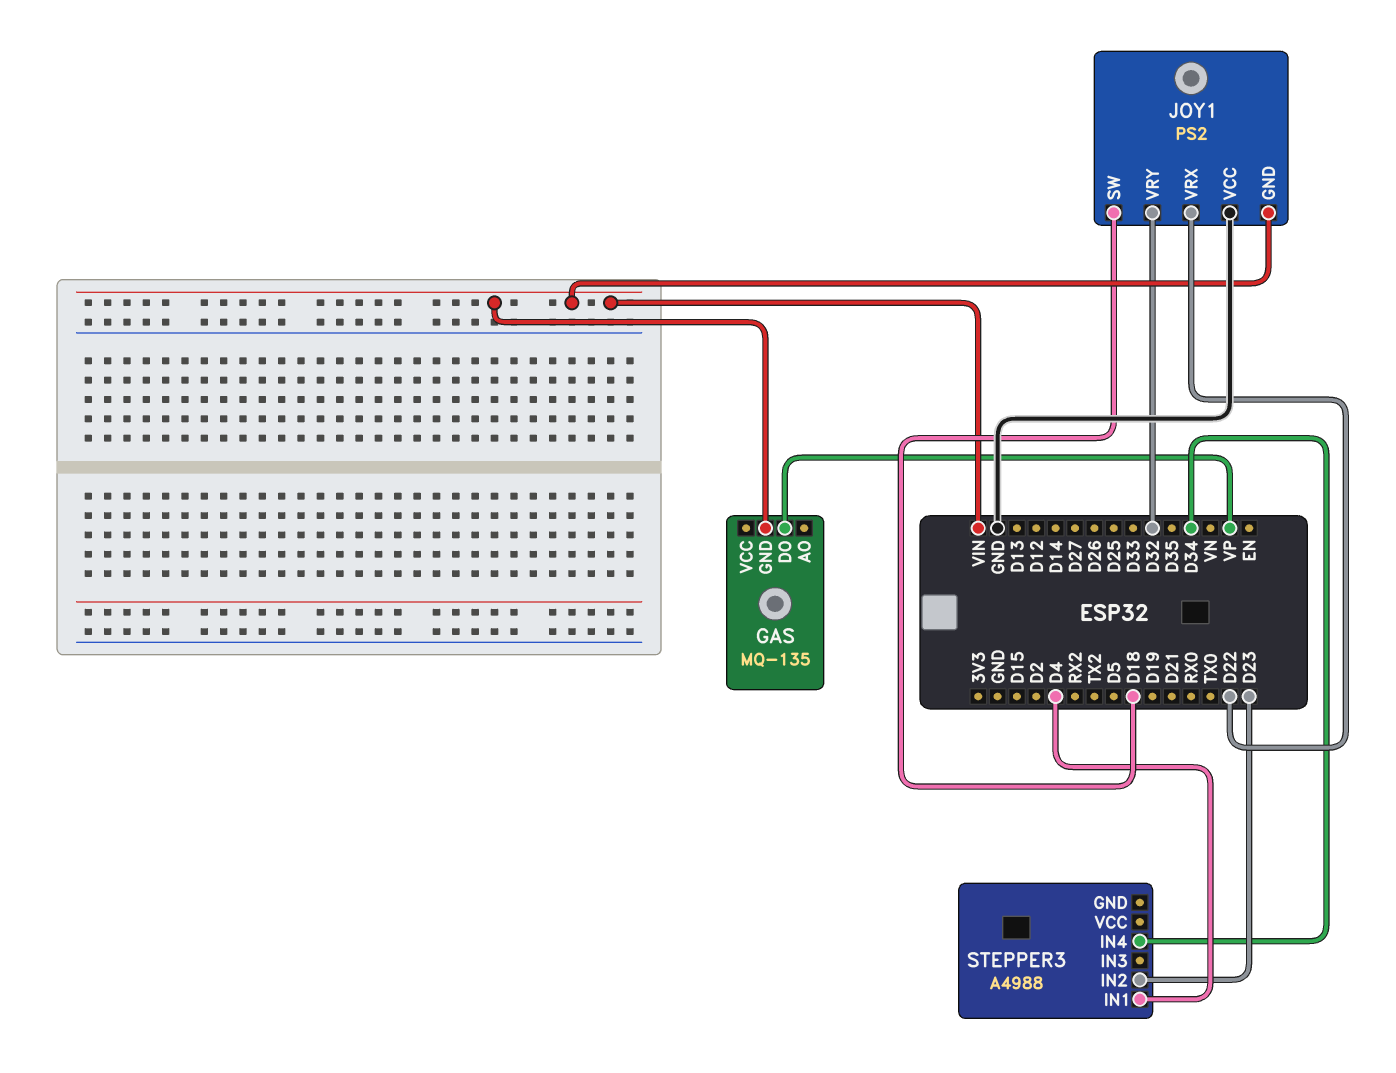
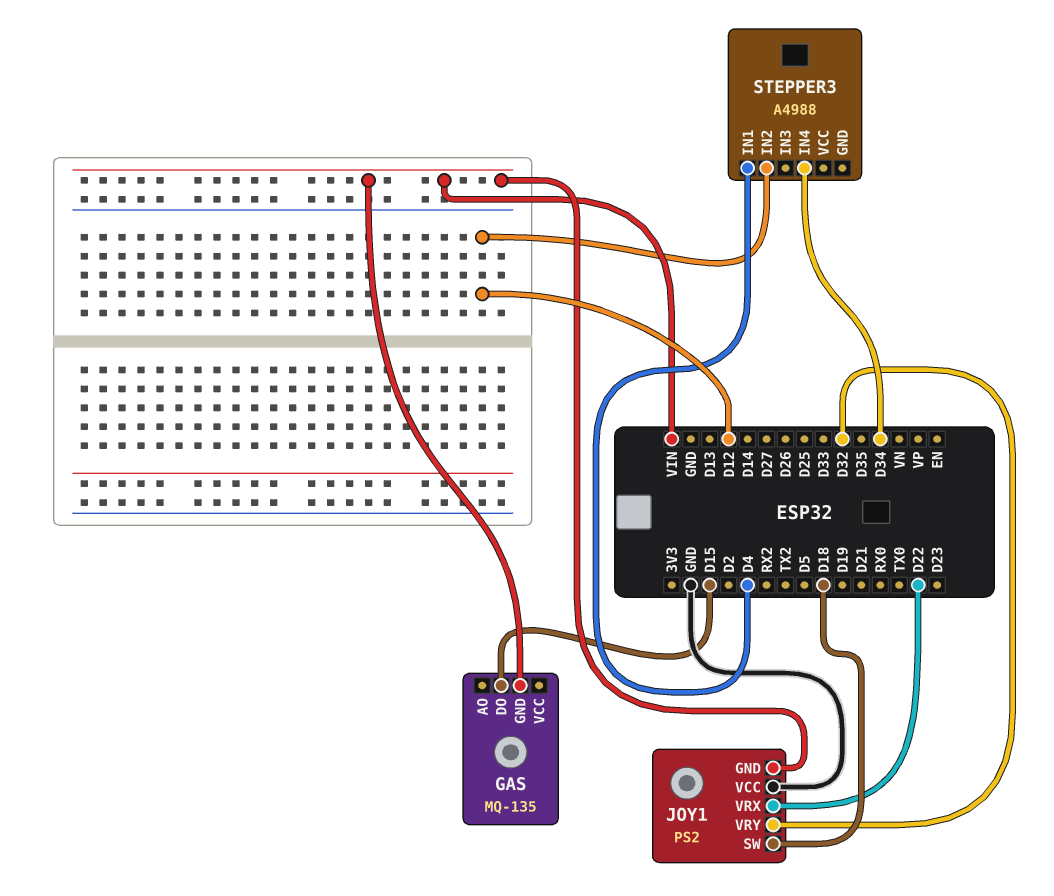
GAS pin DO: VP -> D15
STEPPER3 pin IN2: D23 -> D12

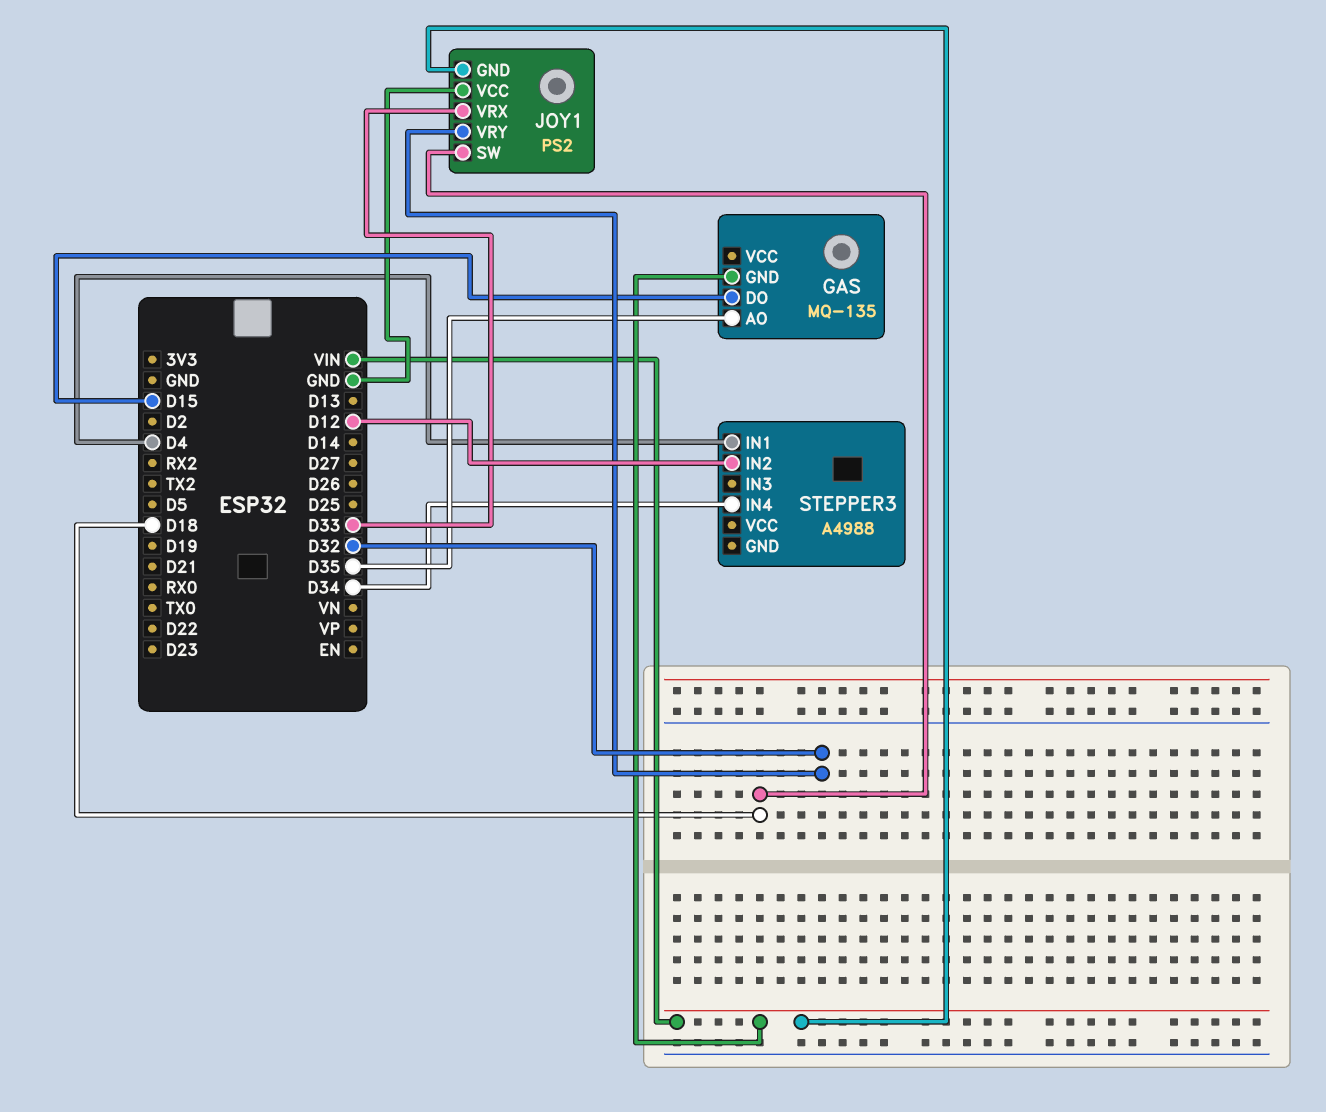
GAS pin AO: none -> D35
JOY1 pin VRX: D22 -> D33

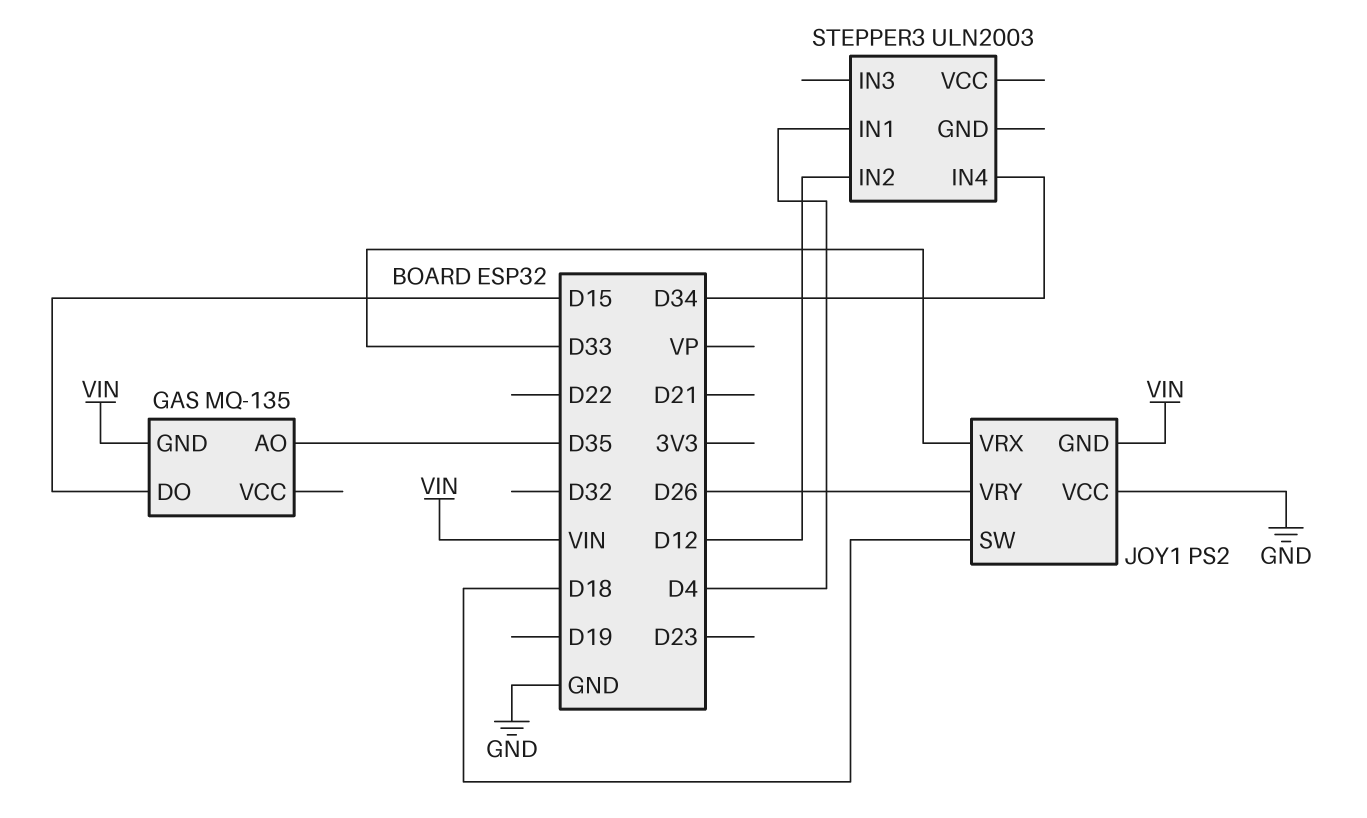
JOY1 pin VRY: D32 -> D26
STEPPER3: A4988 -> ULN2003

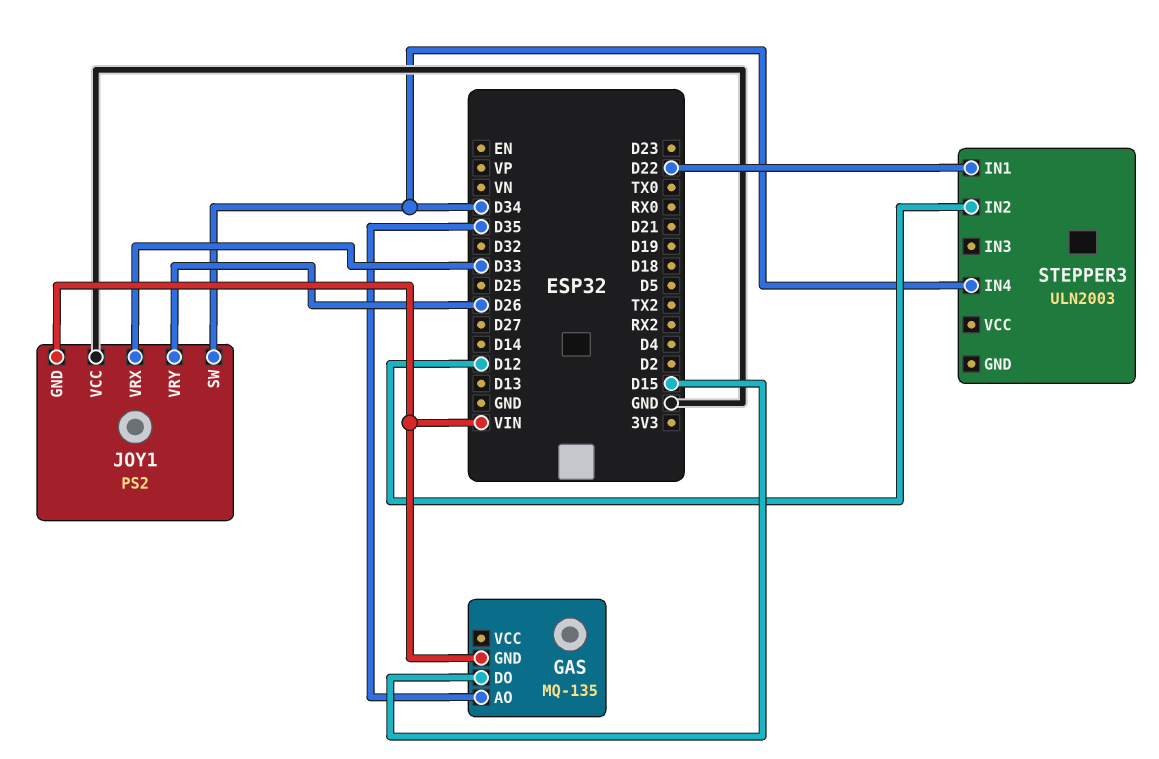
JOY1 pin SW: D18 -> D34
STEPPER3 pin IN1: D4 -> D22

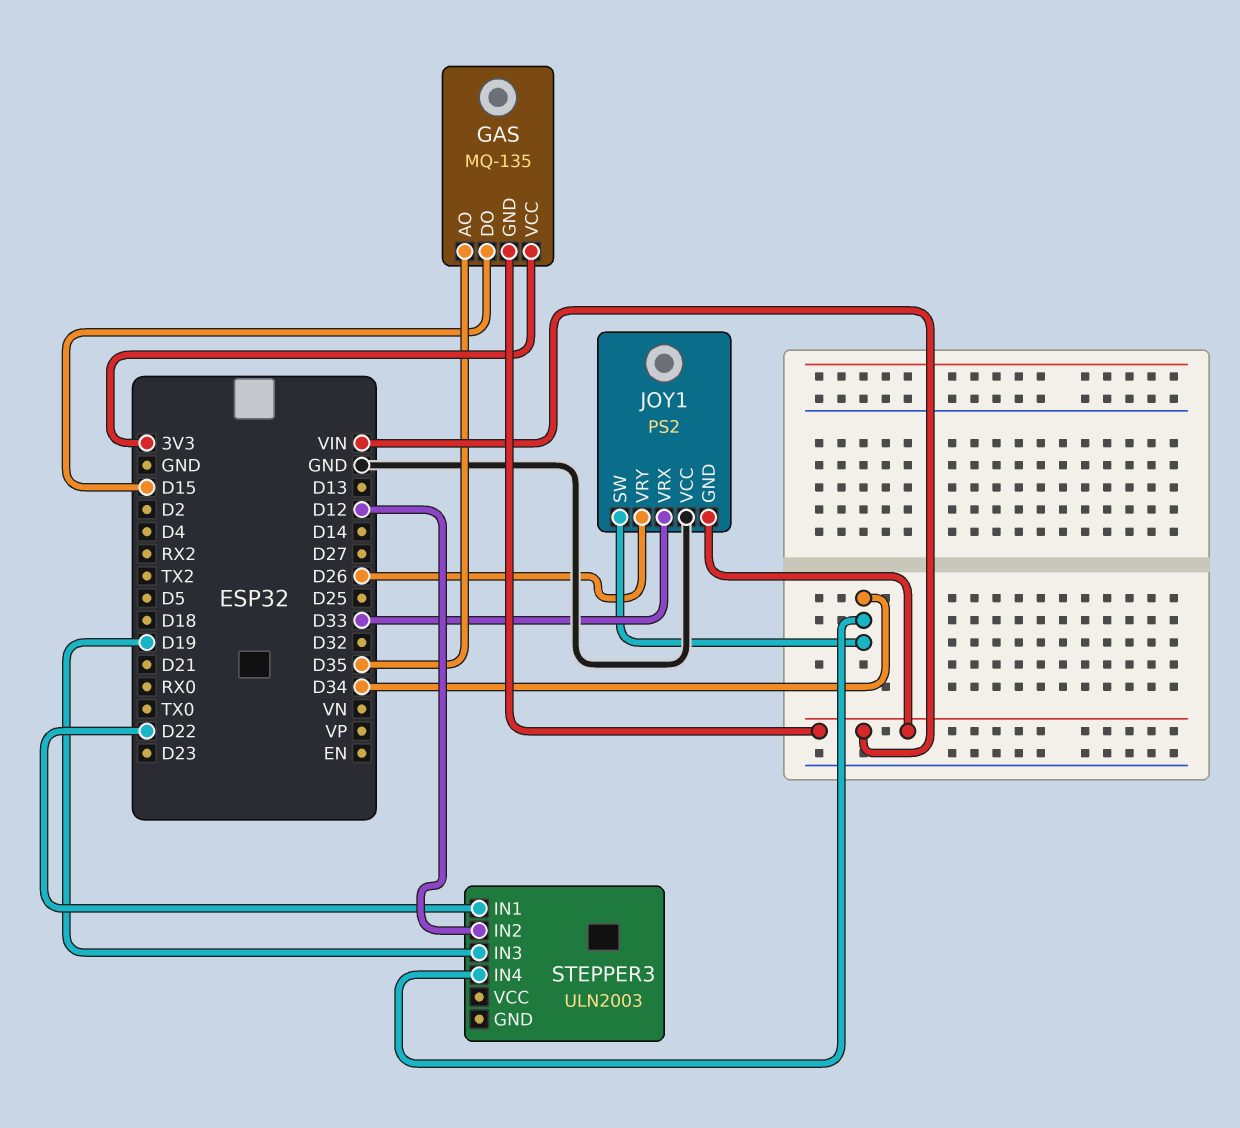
GAS pin VCC: none -> 3V3
STEPPER3 pin IN3: none -> D19

